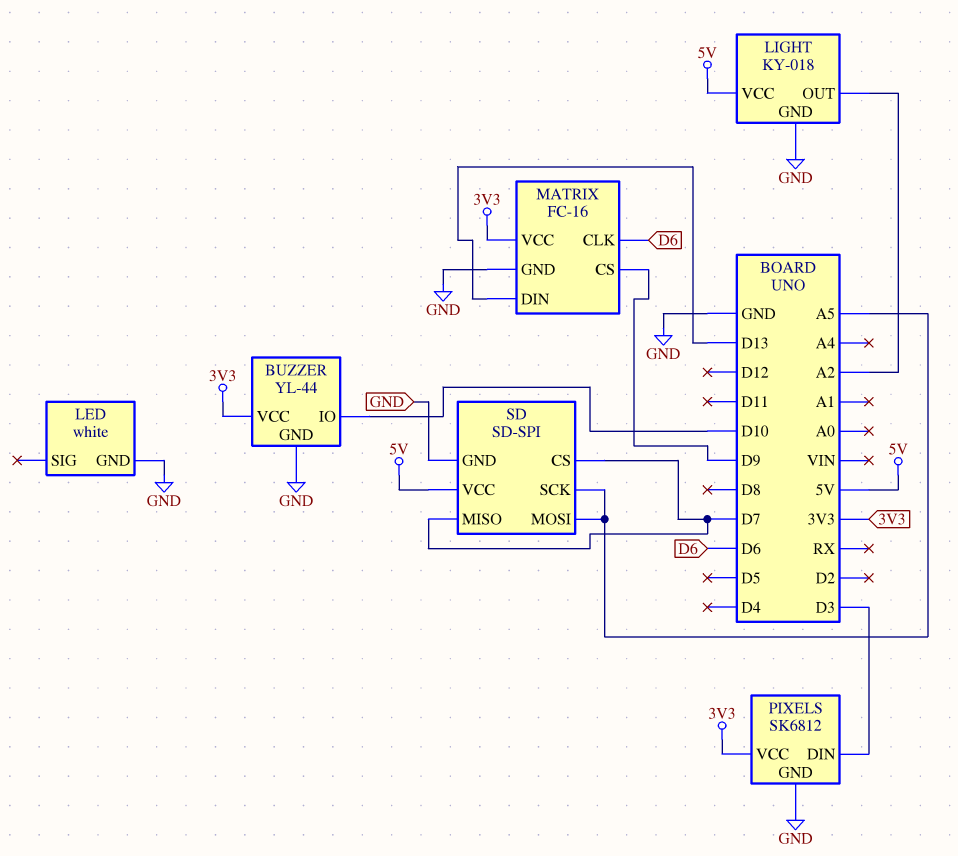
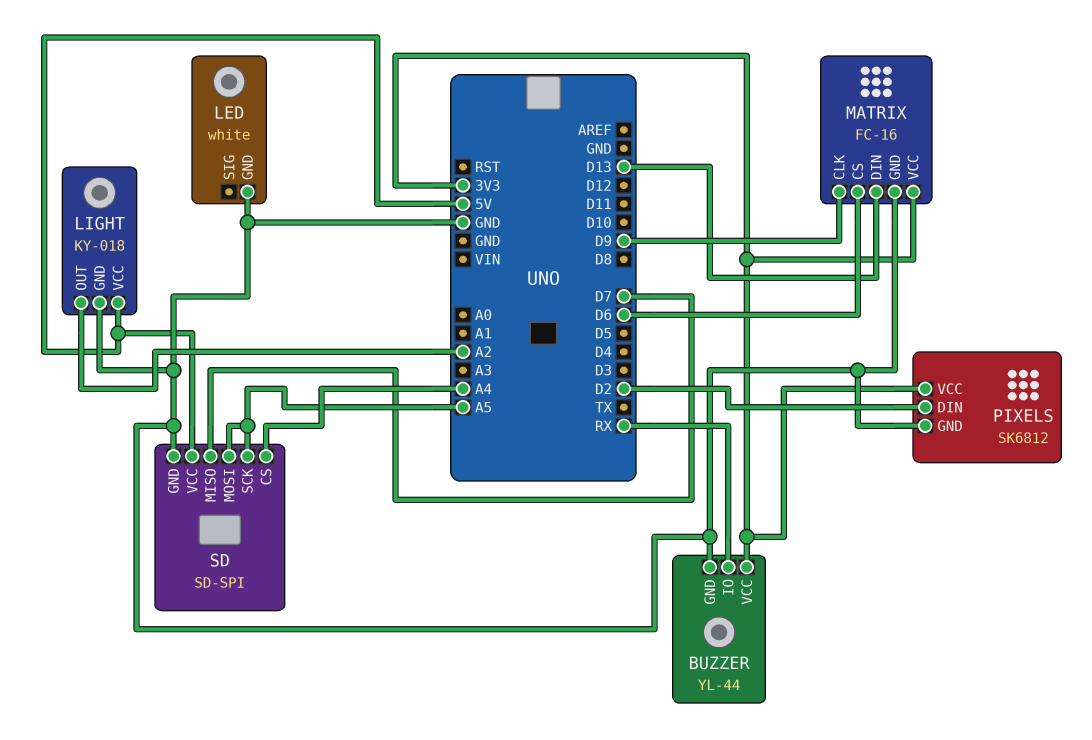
BUZZER pin IO: D10 -> RX
MATRIX pin CLK: D6 -> D9
MATRIX pin CS: D9 -> D6
PIXELS pin DIN: D3 -> D2
SD pin CS: D7 -> A4

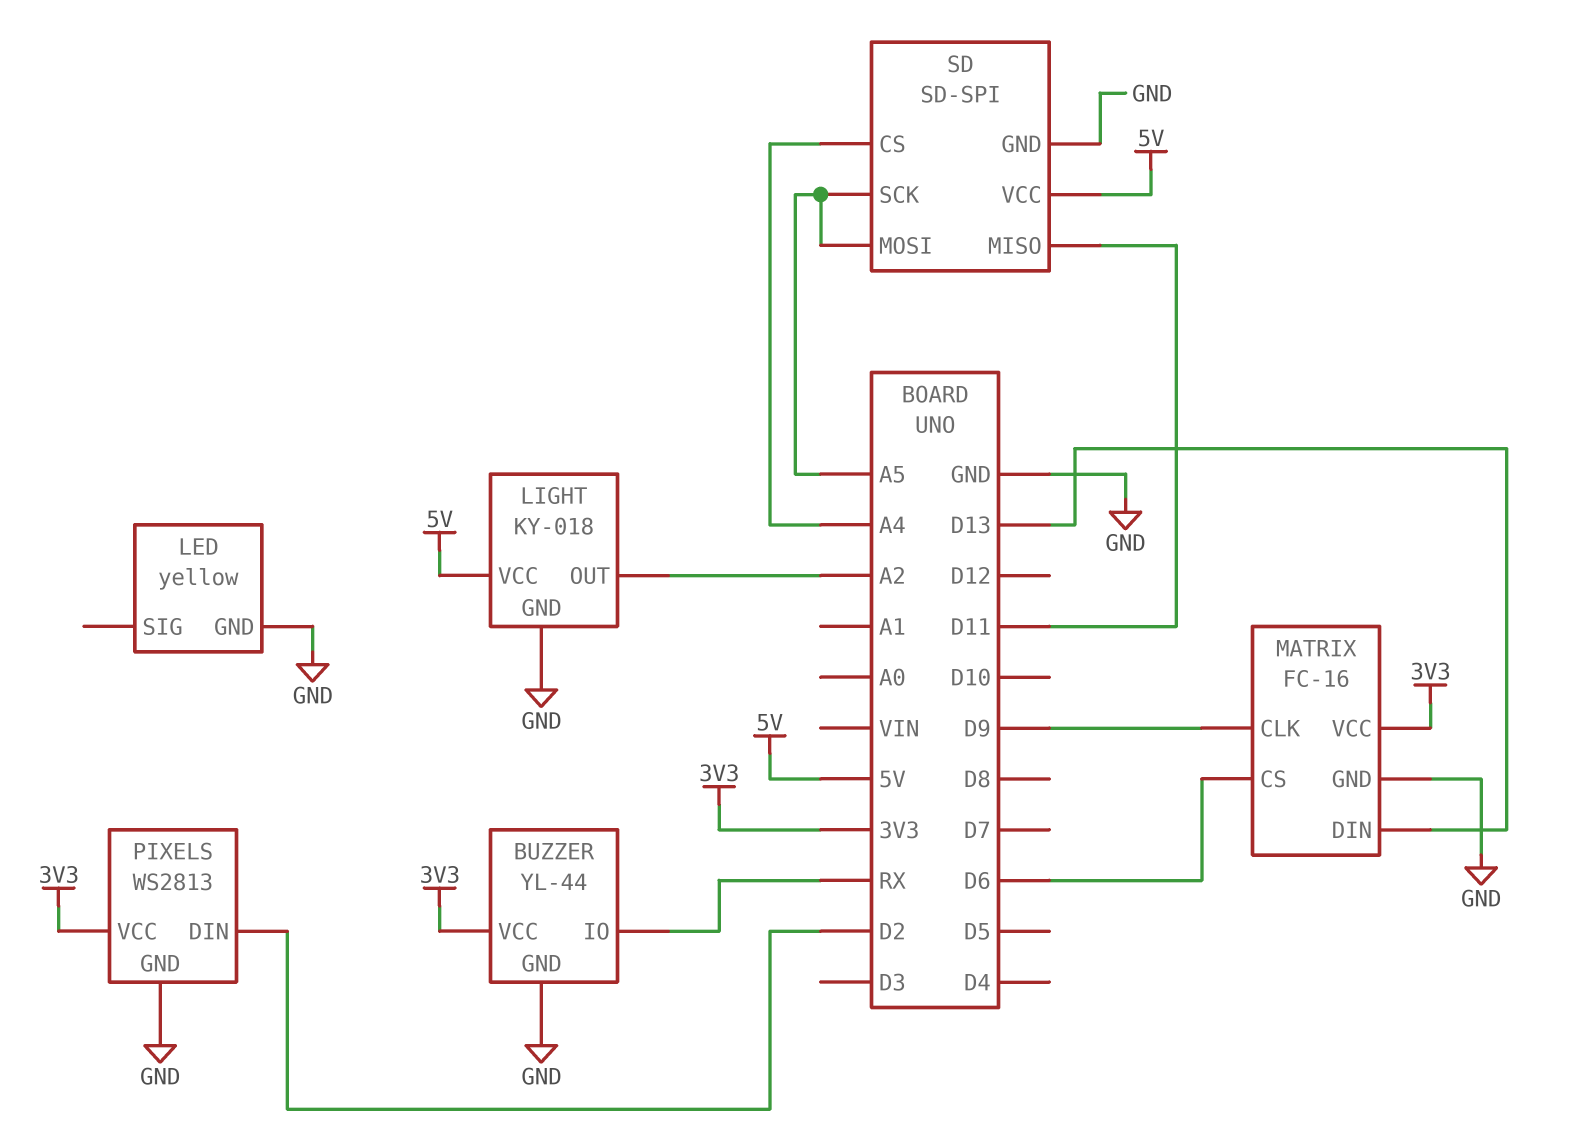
LED: white -> yellow
PIXELS: SK6812 -> WS2813
SD pin MISO: D7 -> D11

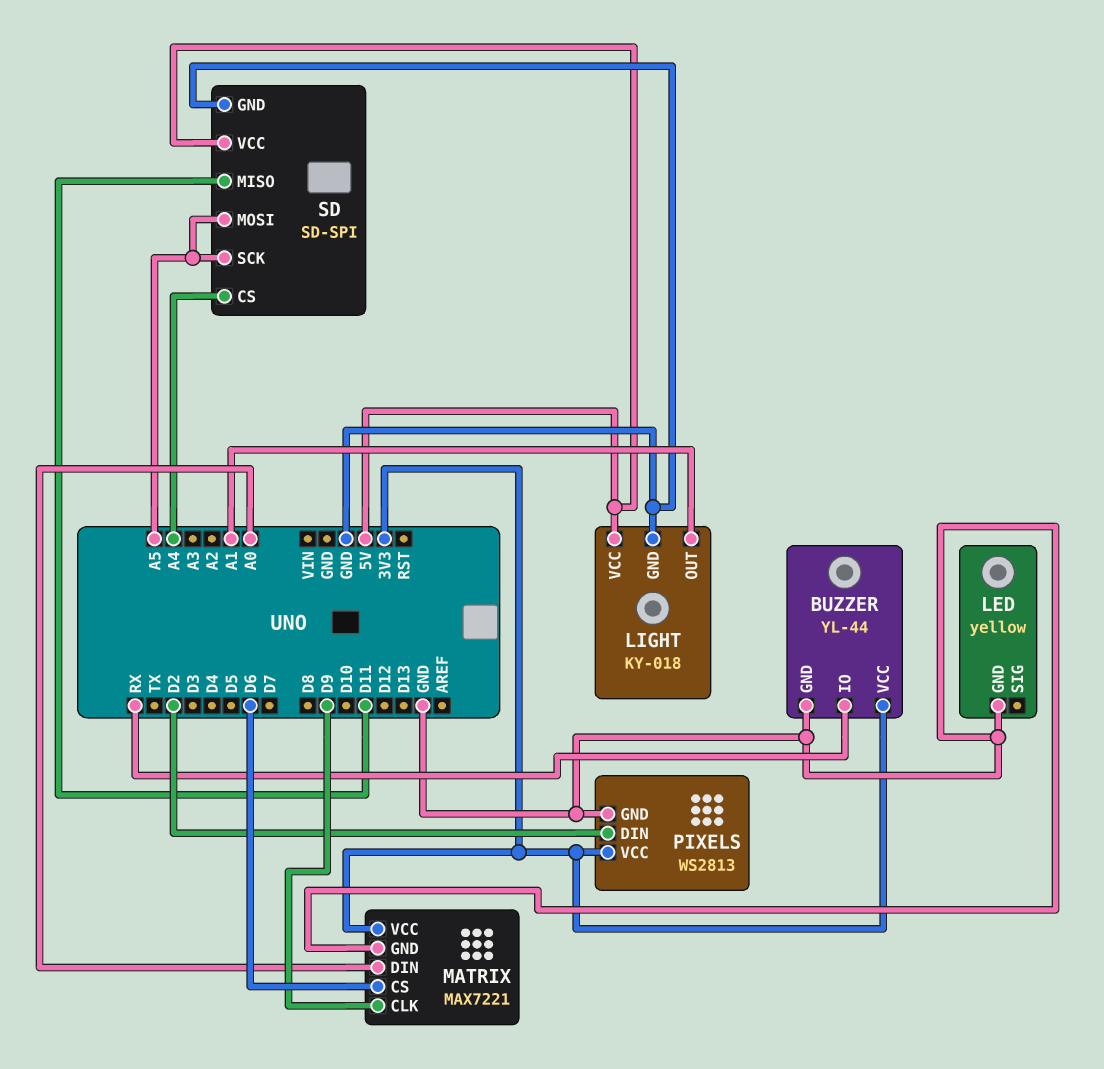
LIGHT pin OUT: A2 -> A1
MATRIX: FC-16 -> MAX7221
MATRIX pin DIN: D13 -> A0

